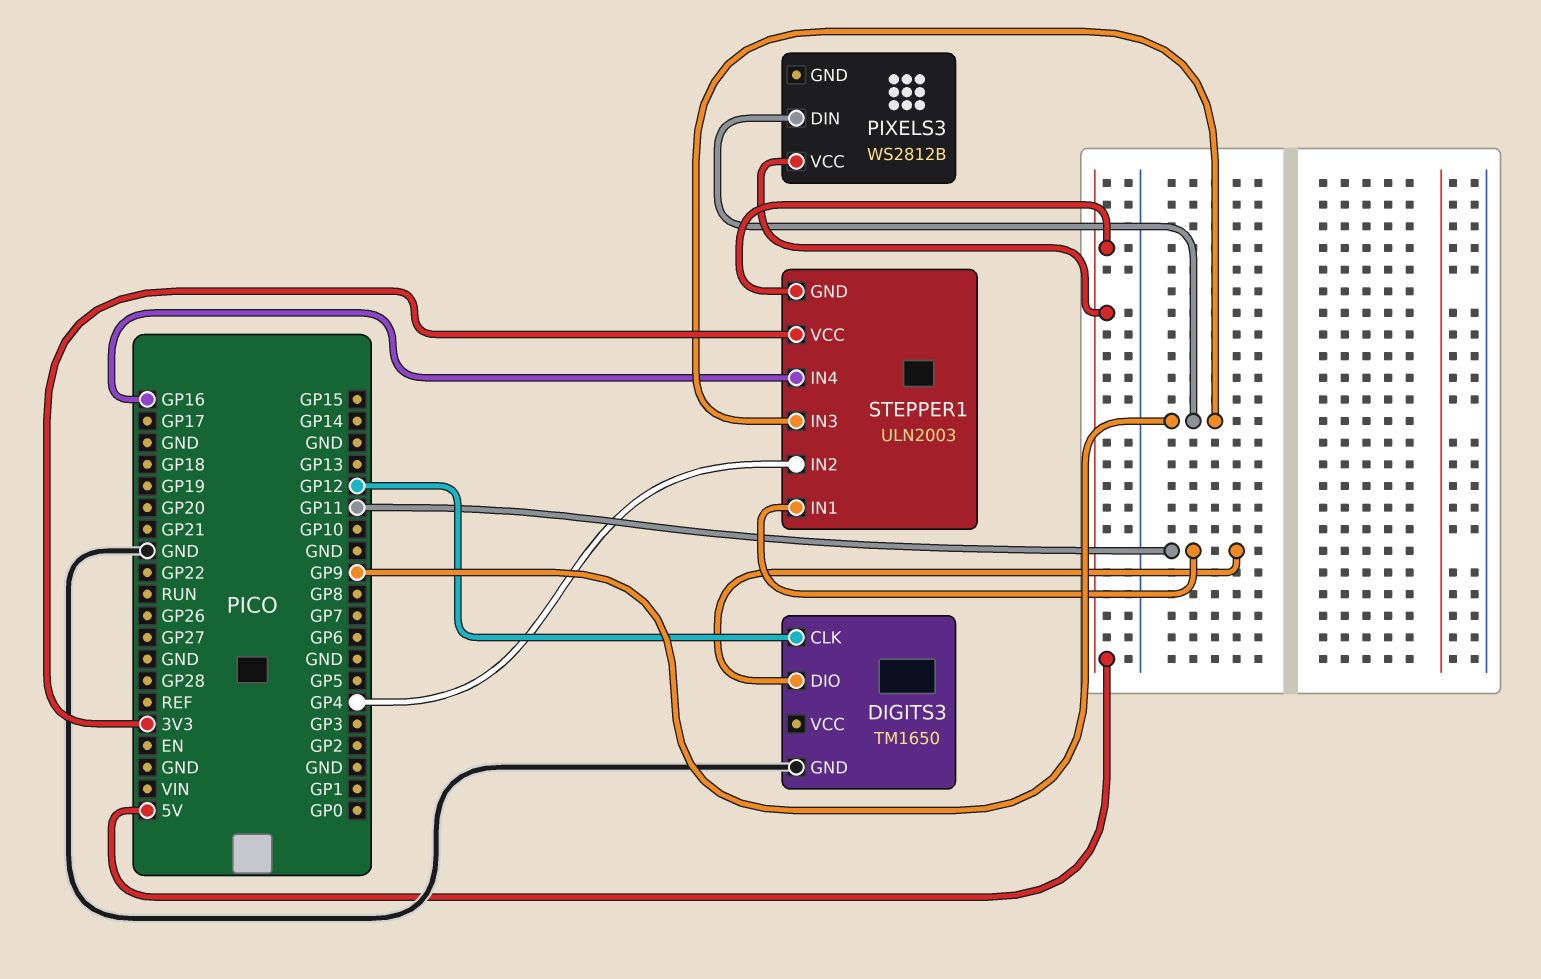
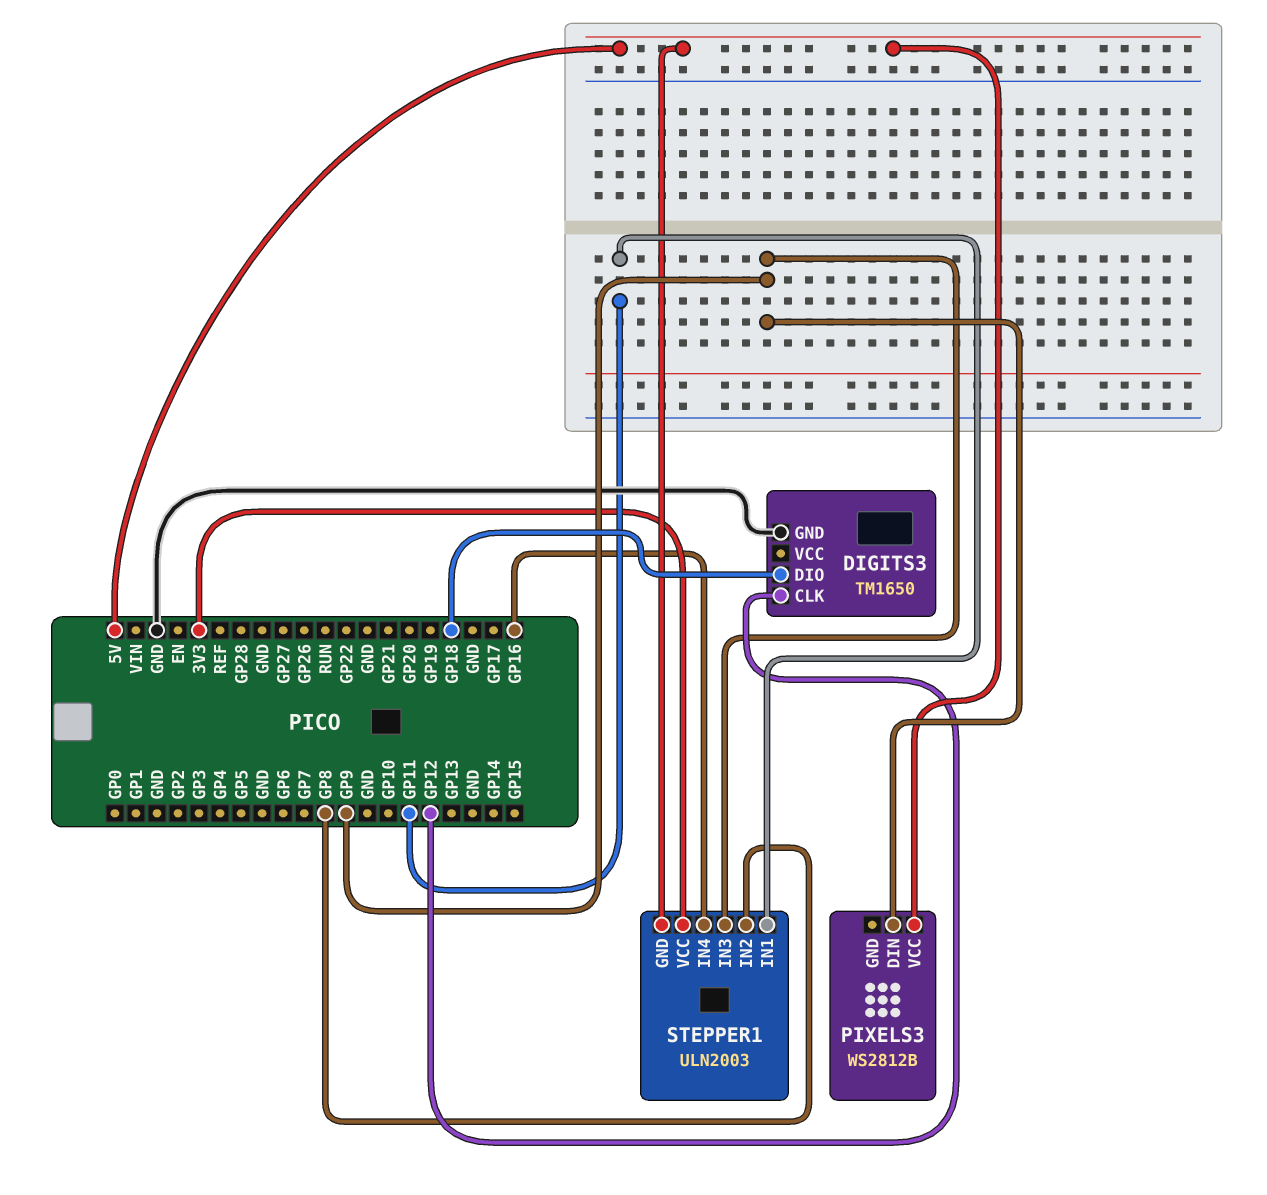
DIGITS3 pin DIO: GP11 -> GP18
STEPPER1 pin IN2: GP4 -> GP8

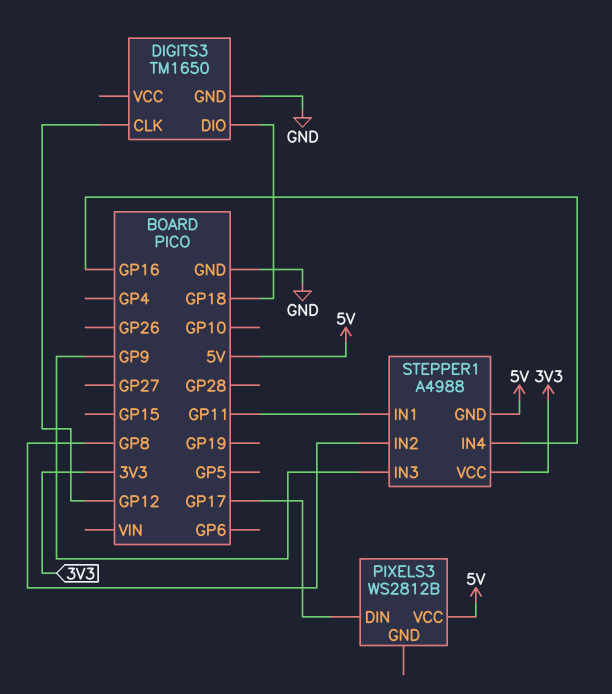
PIXELS3 pin DIN: GP9 -> GP17
STEPPER1: ULN2003 -> A4988

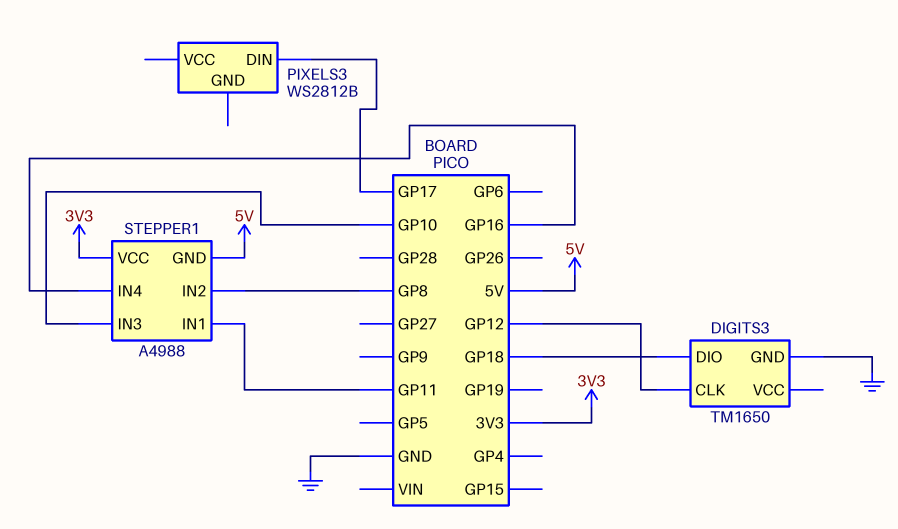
PIXELS3 pin VCC: 5V -> none
STEPPER1 pin IN3: GP9 -> GP10

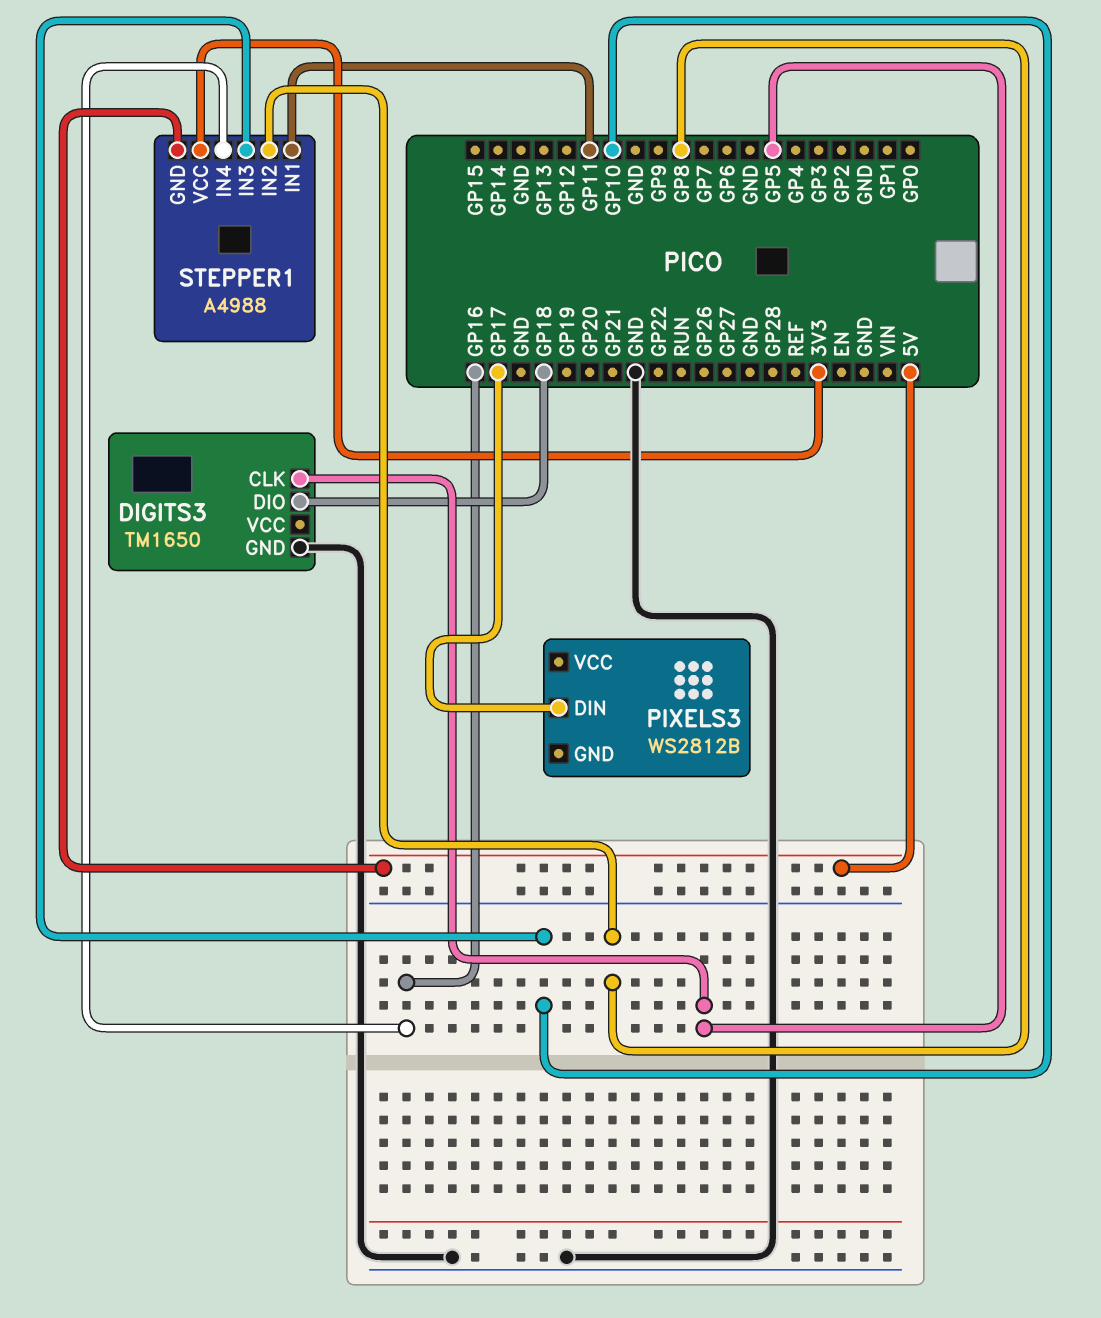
DIGITS3 pin CLK: GP12 -> GP5

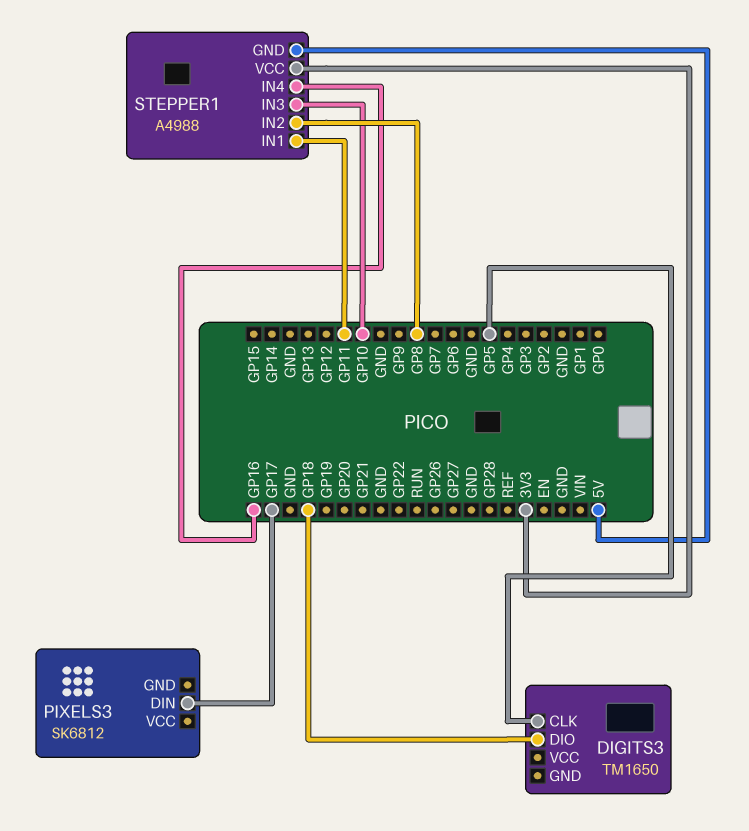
DIGITS3 pin GND: GND -> none
PIXELS3: WS2812B -> SK6812

